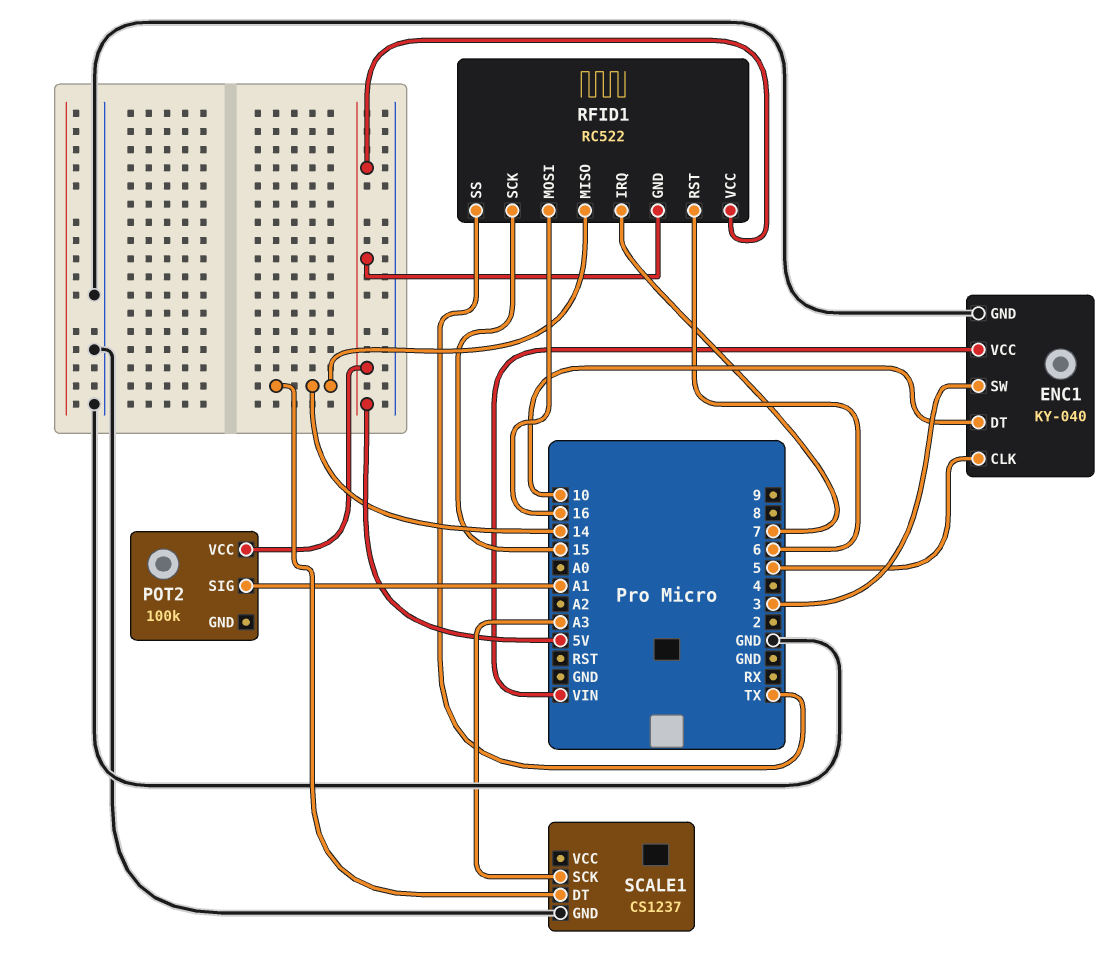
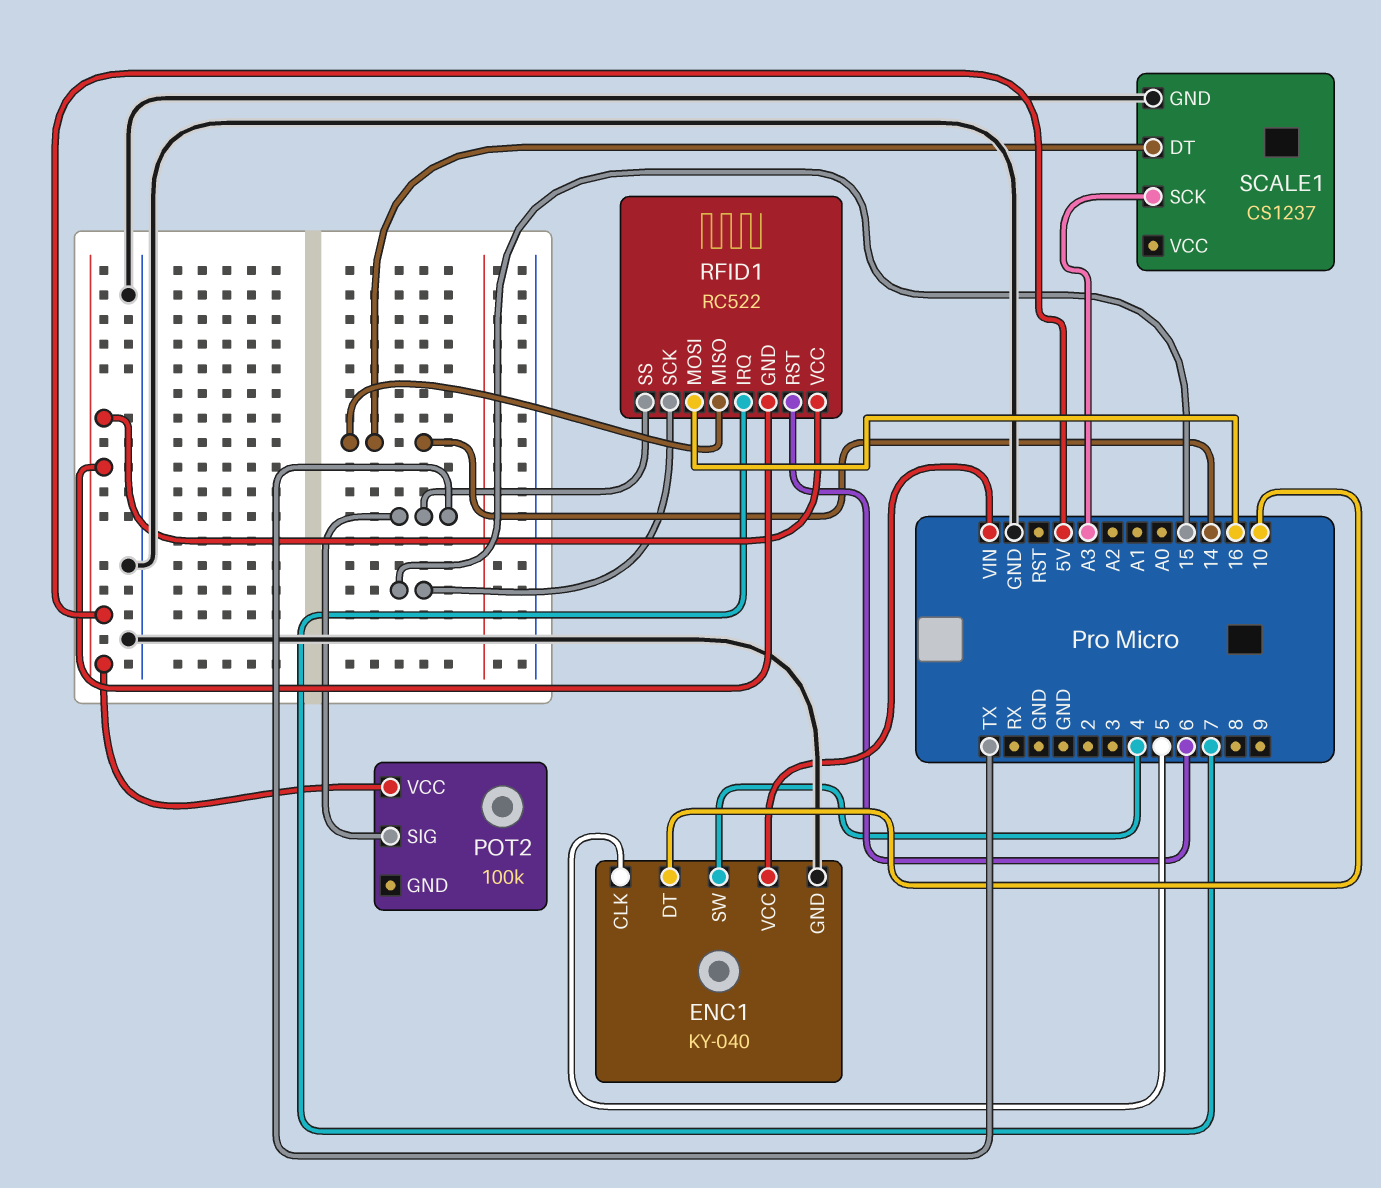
ENC1 pin SW: 3 -> 4
POT2 pin SIG: A1 -> TX

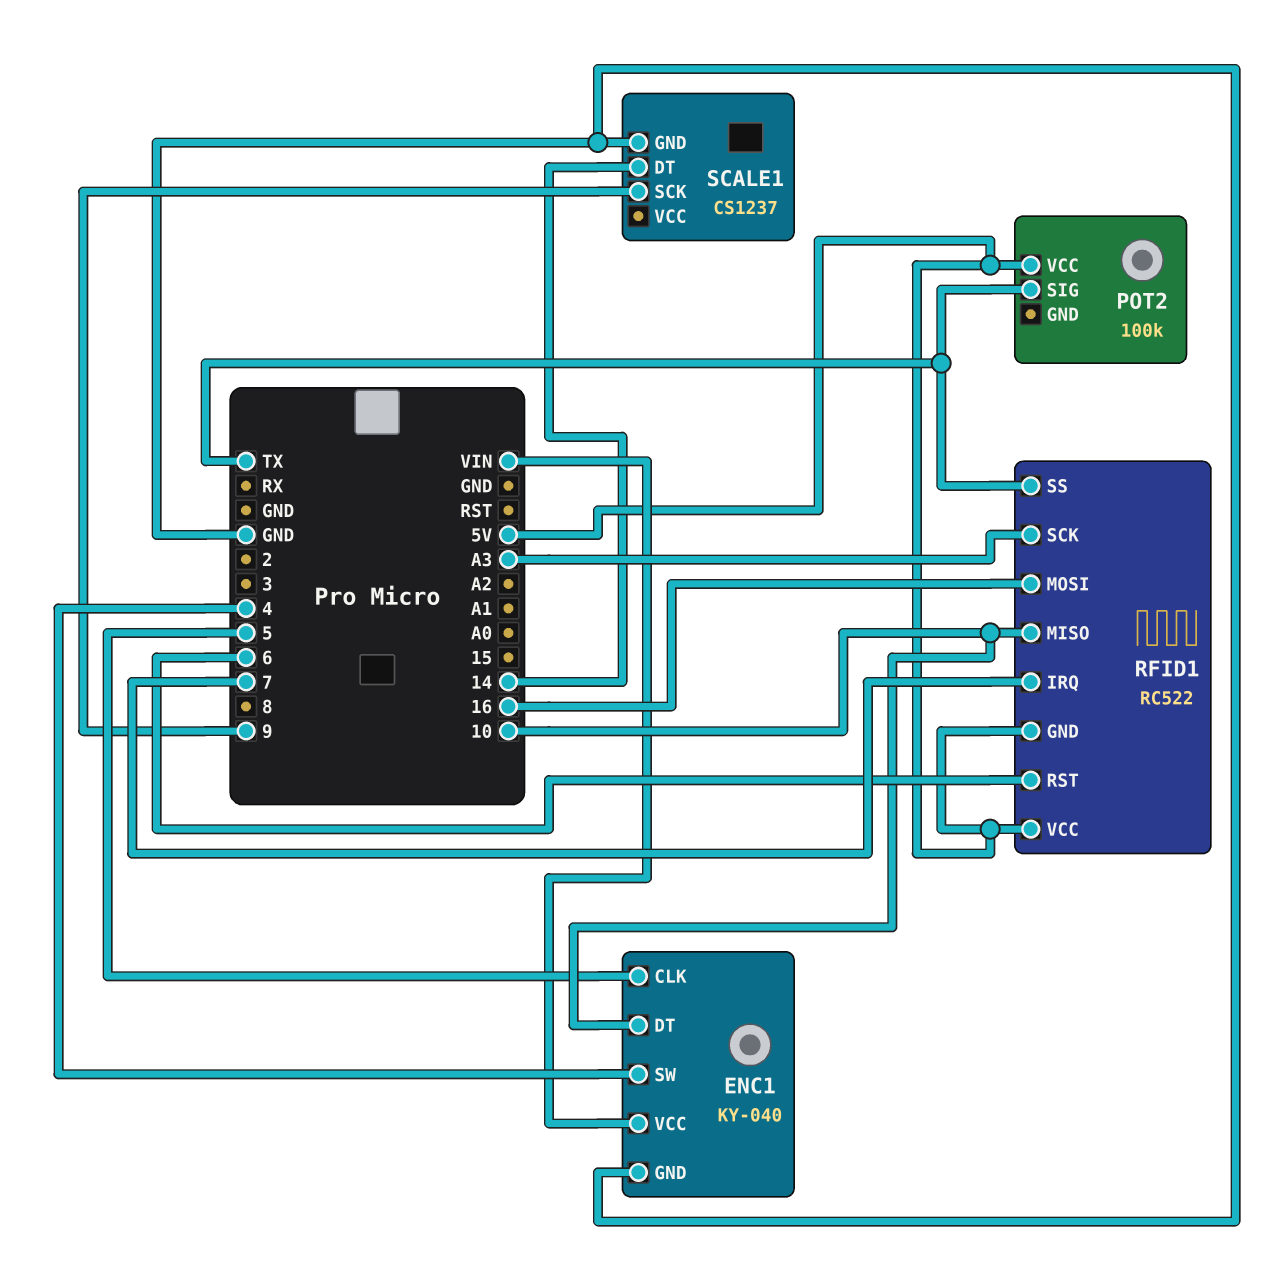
RFID1 pin MISO: 14 -> 10
RFID1 pin SCK: 15 -> A3
SCALE1 pin SCK: A3 -> 9

